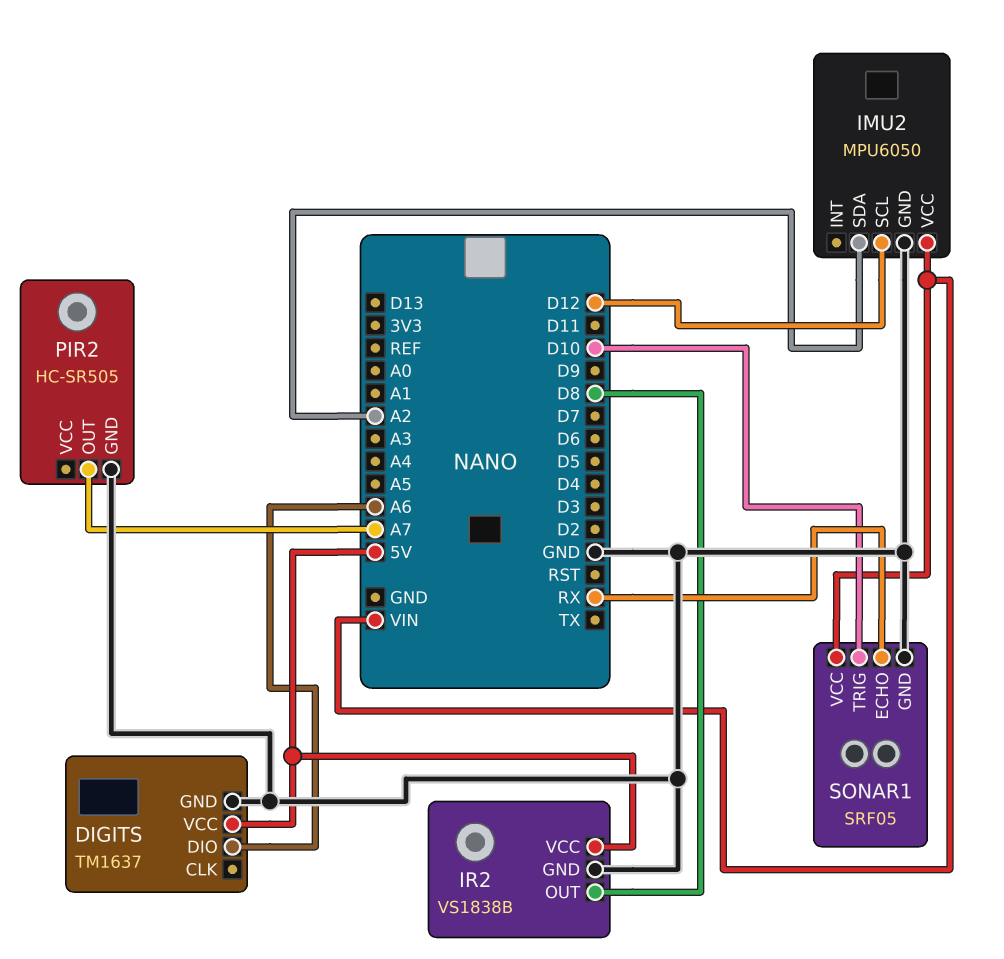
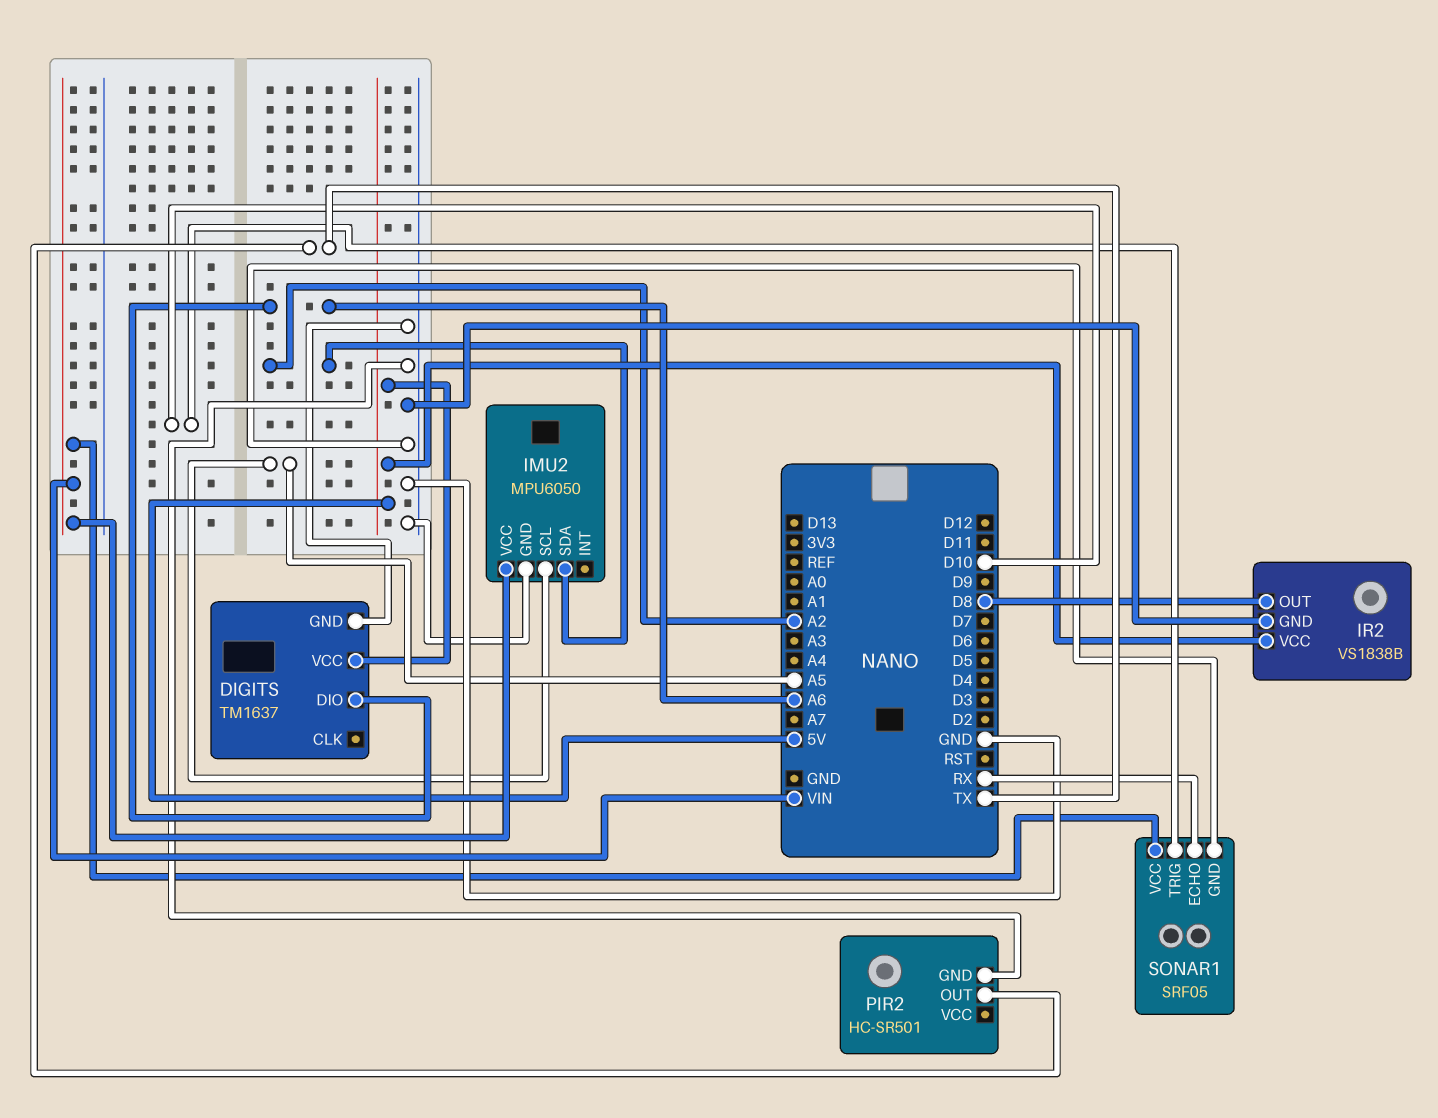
IMU2 pin SCL: D12 -> A5
PIR2: HC-SR505 -> HC-SR501
PIR2 pin OUT: A7 -> TX

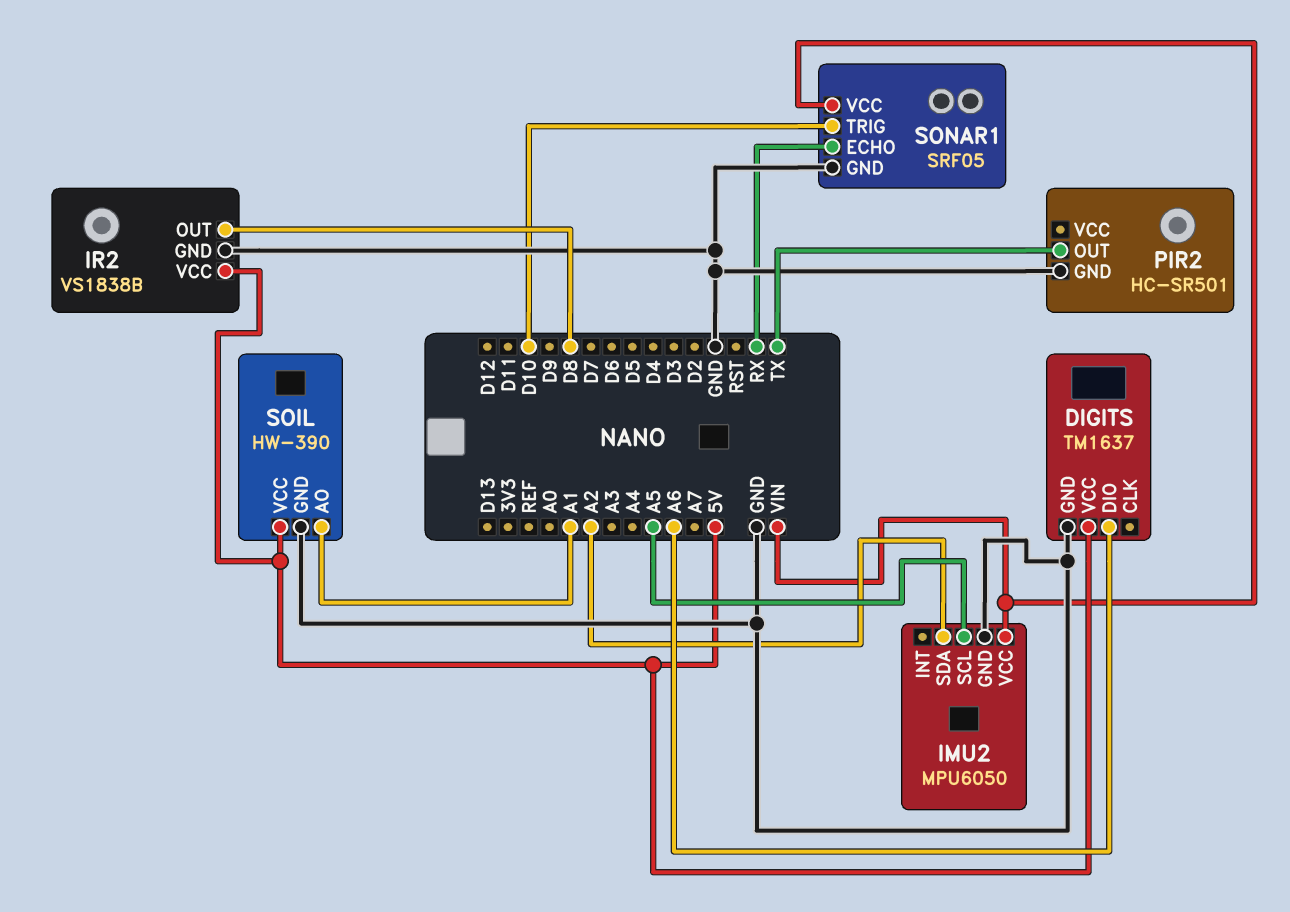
SOIL: none -> HW-390
SOIL pin AO: none -> A1
SOIL pin GND: none -> GND
SOIL pin VCC: none -> 5V

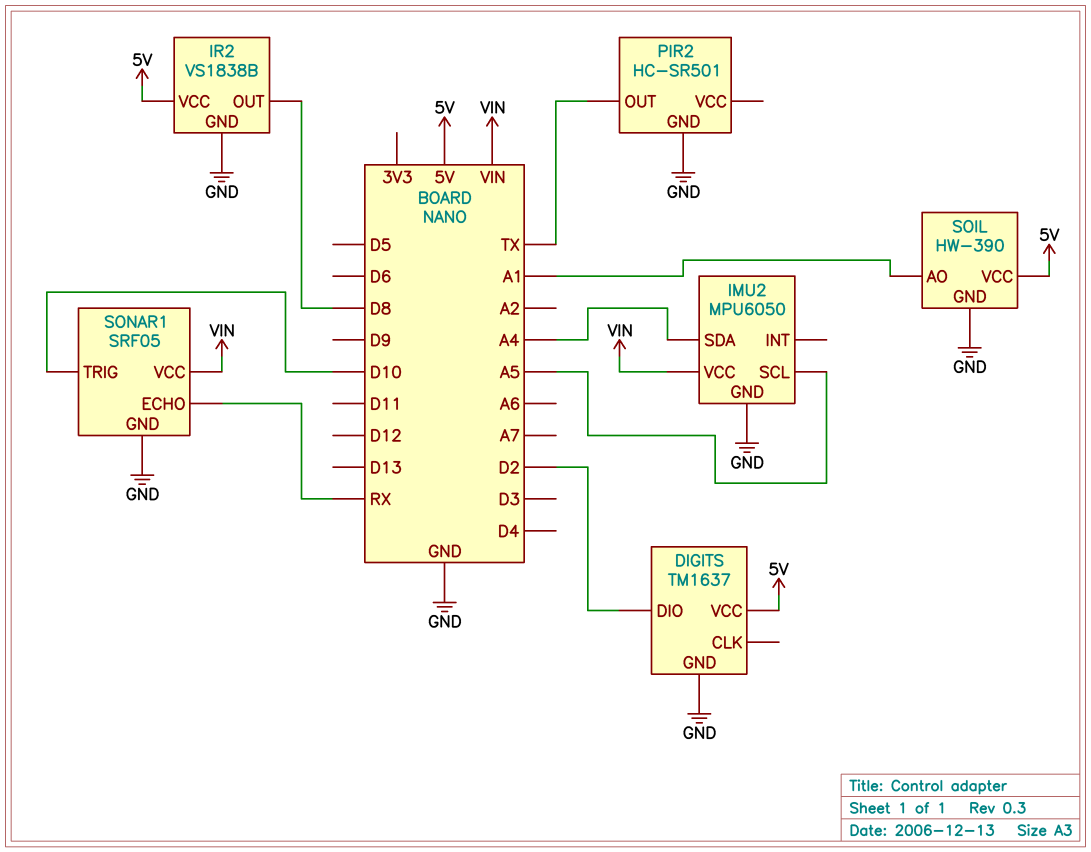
DIGITS pin DIO: A6 -> D2
IMU2 pin SDA: A2 -> A4

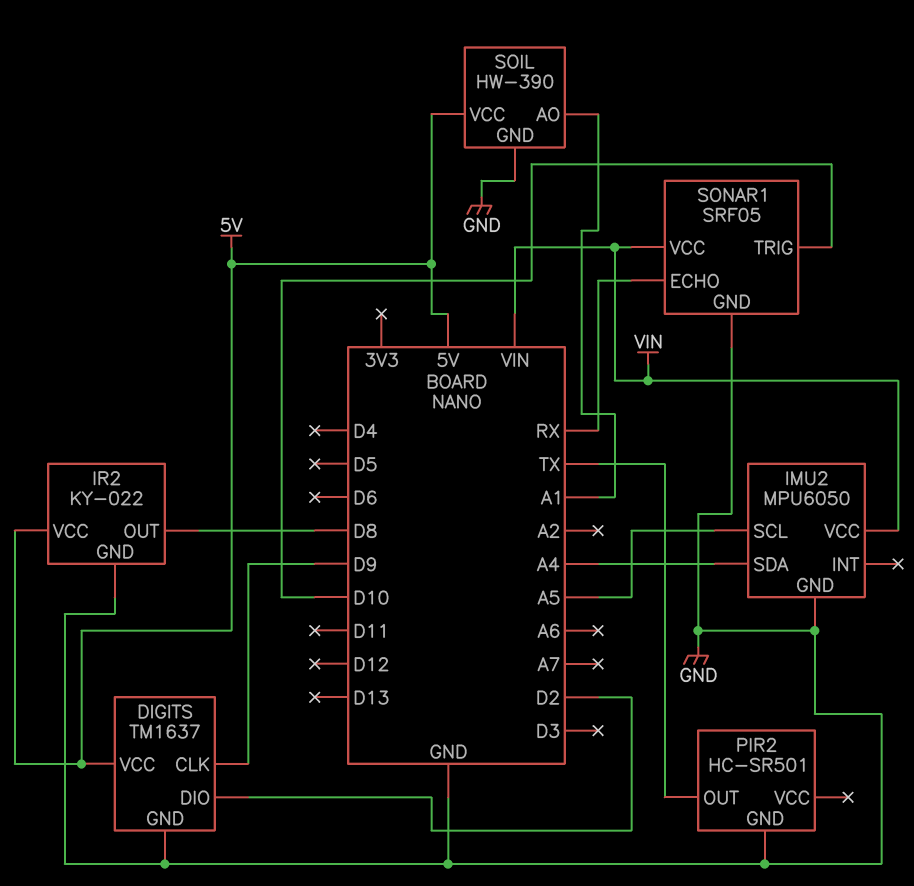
DIGITS pin CLK: none -> D9
IR2: VS1838B -> KY-022

